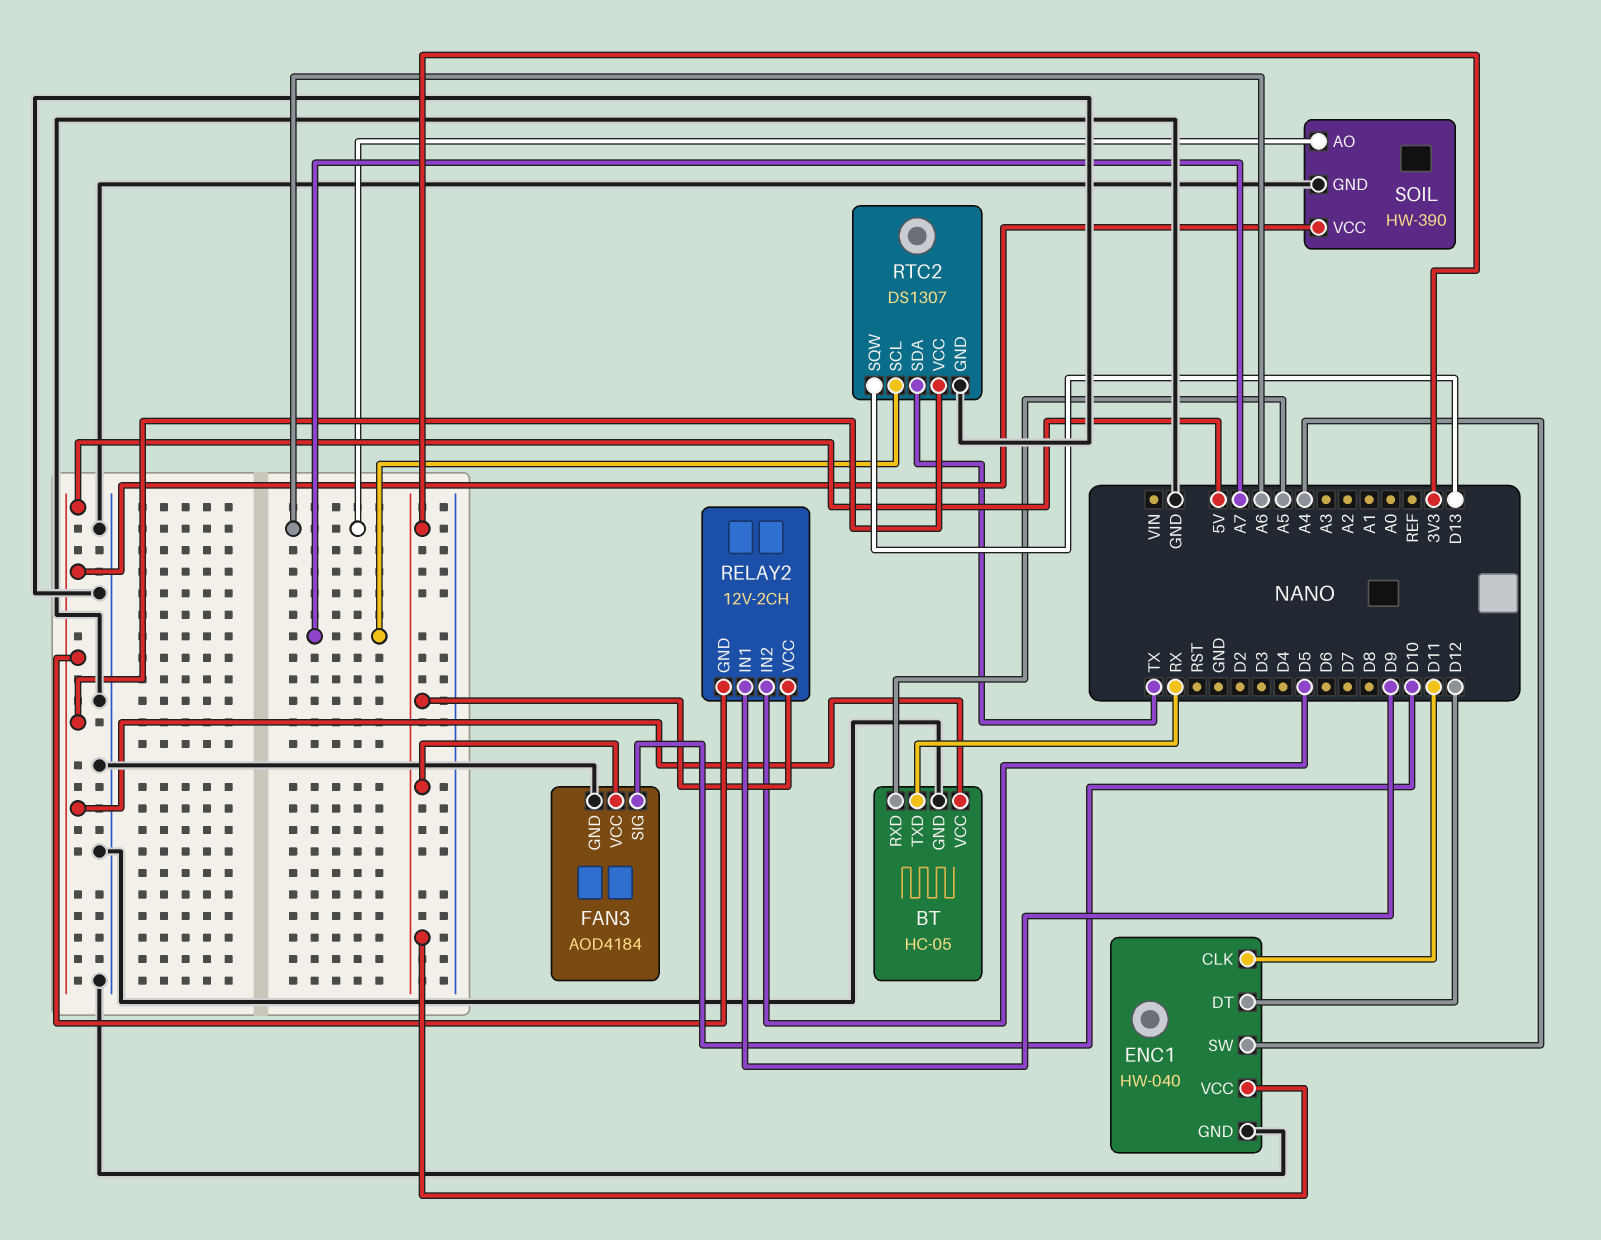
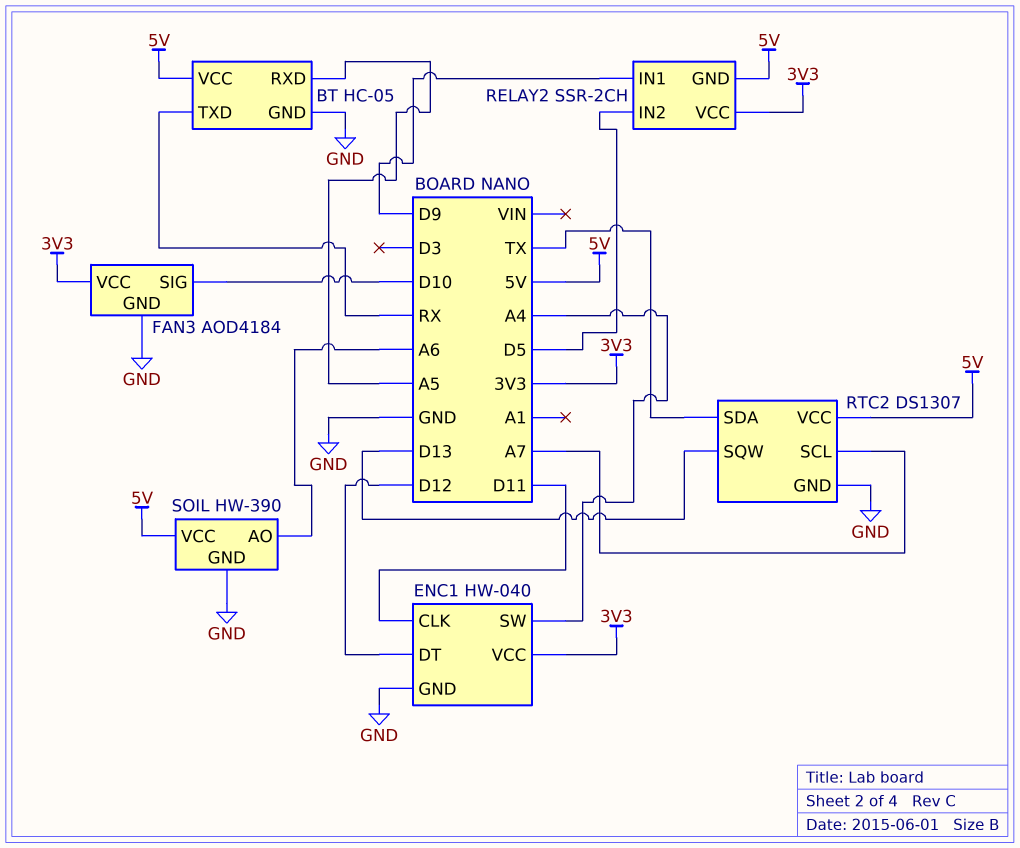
RELAY2: 12V-2CH -> SSR-2CH

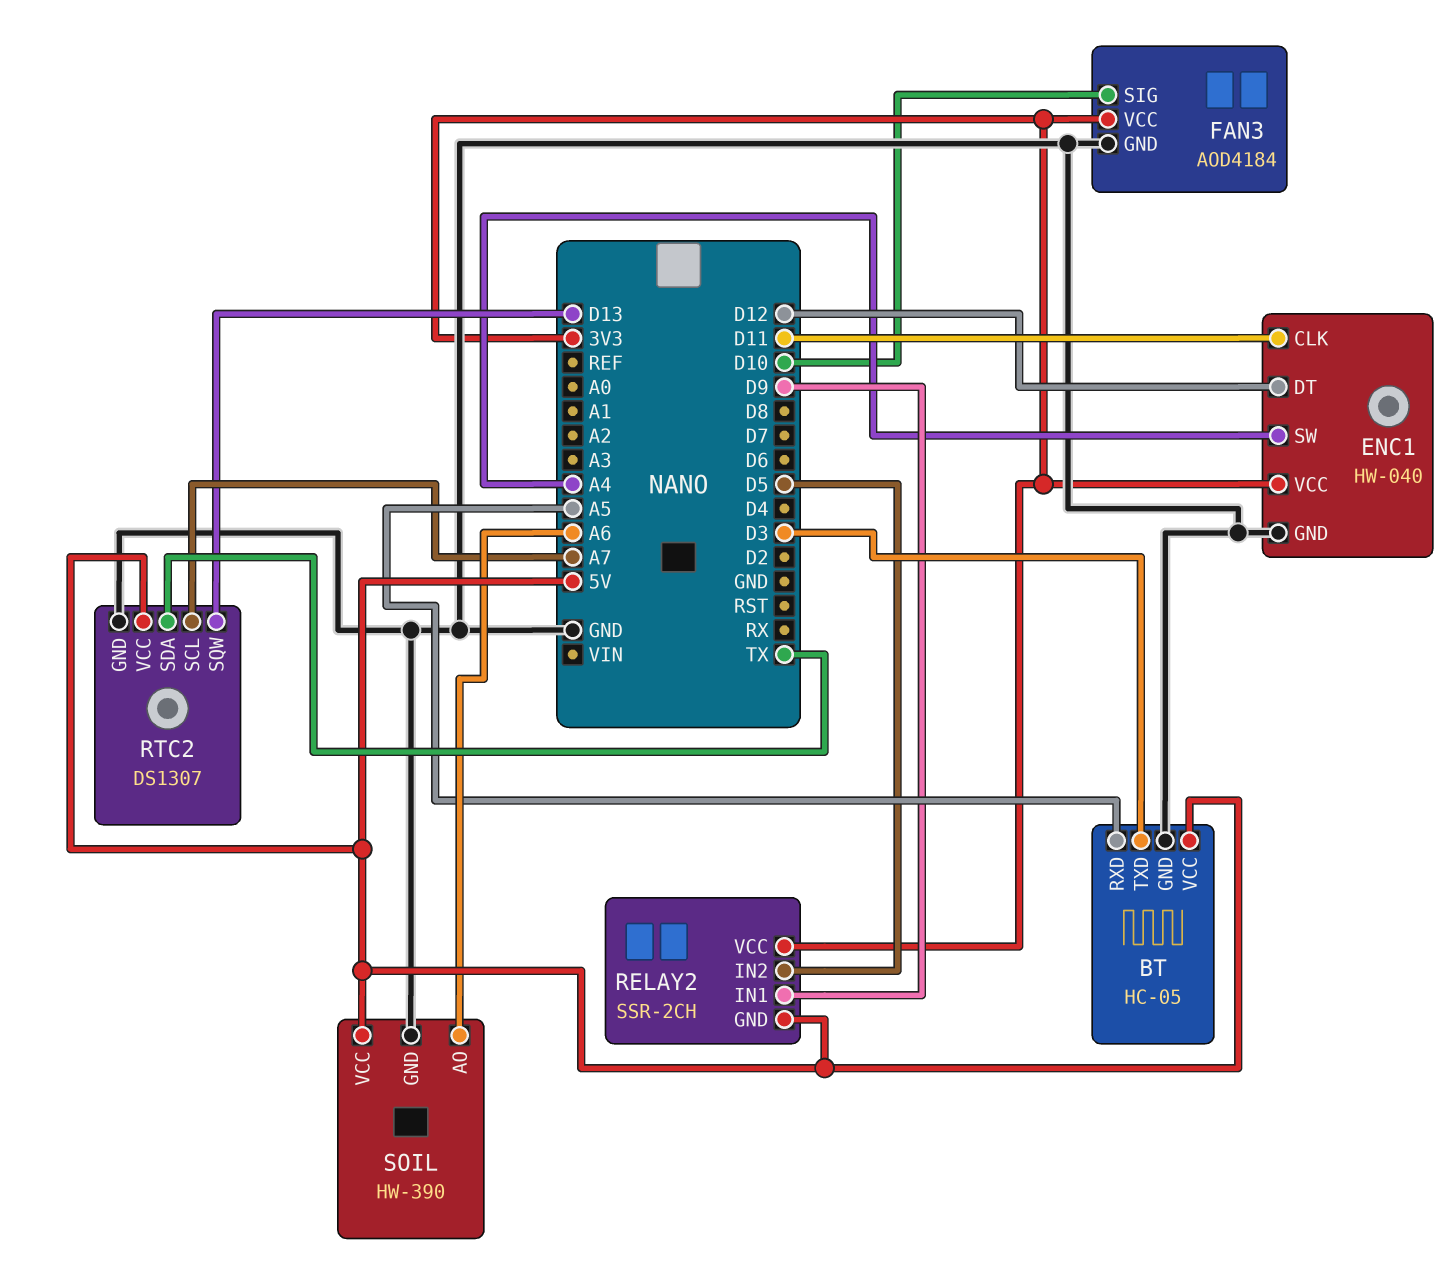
BT pin TXD: RX -> D3

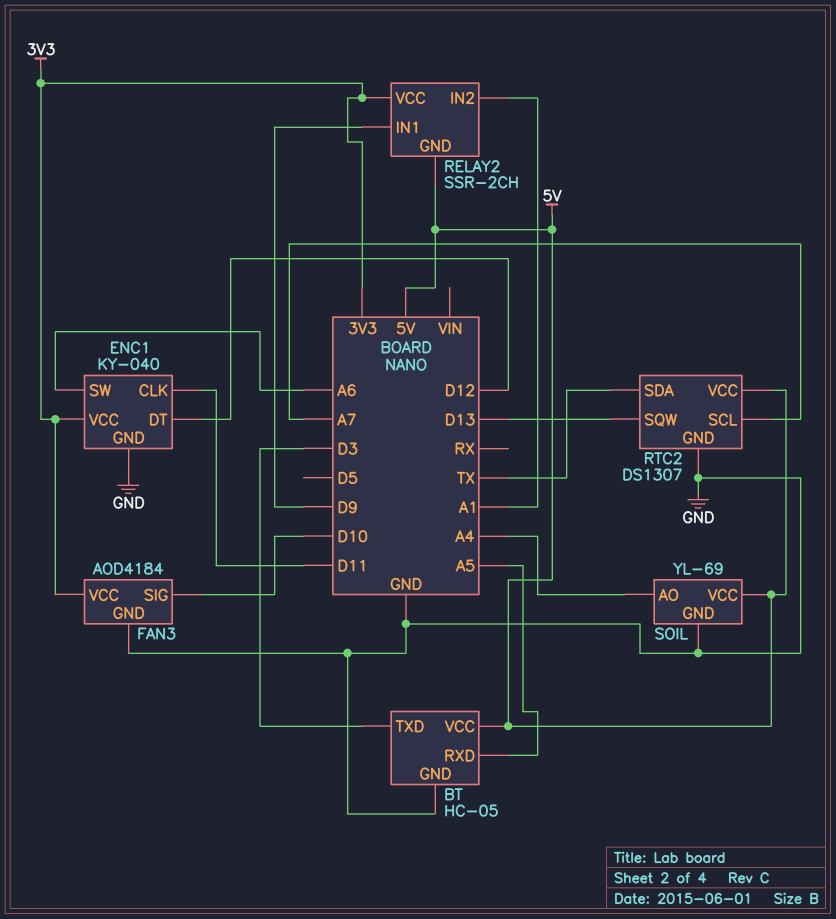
ENC1: HW-040 -> KY-040
ENC1 pin SW: A4 -> A6
RELAY2 pin IN2: D5 -> A1
SOIL: HW-390 -> YL-69
SOIL pin AO: A6 -> A4

